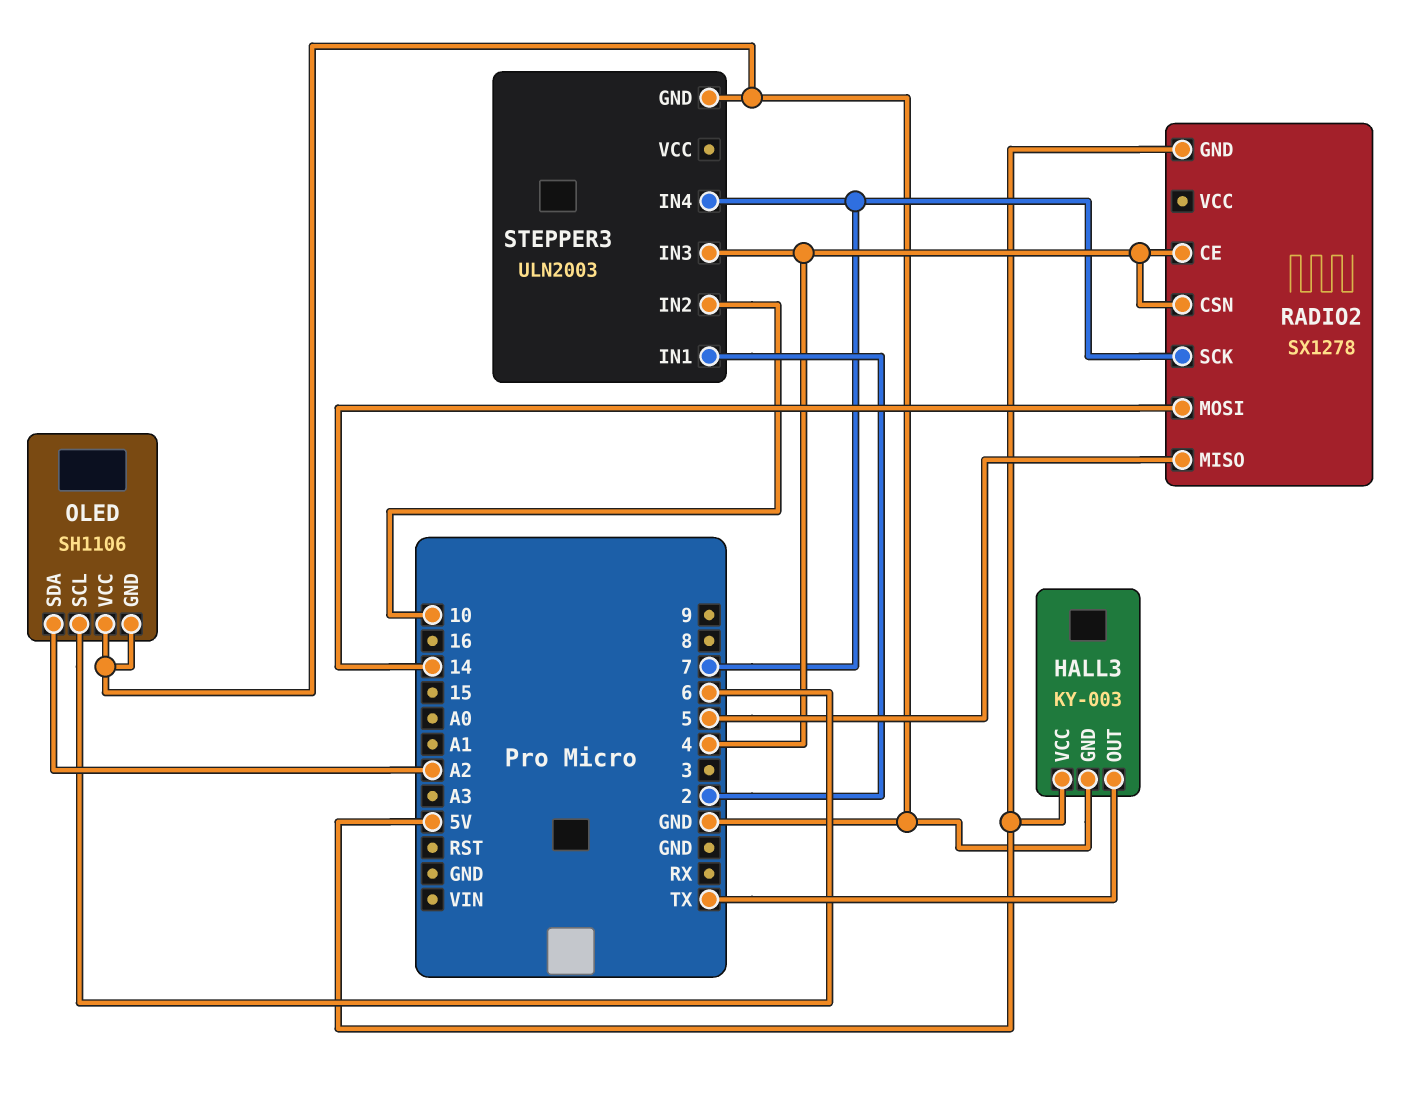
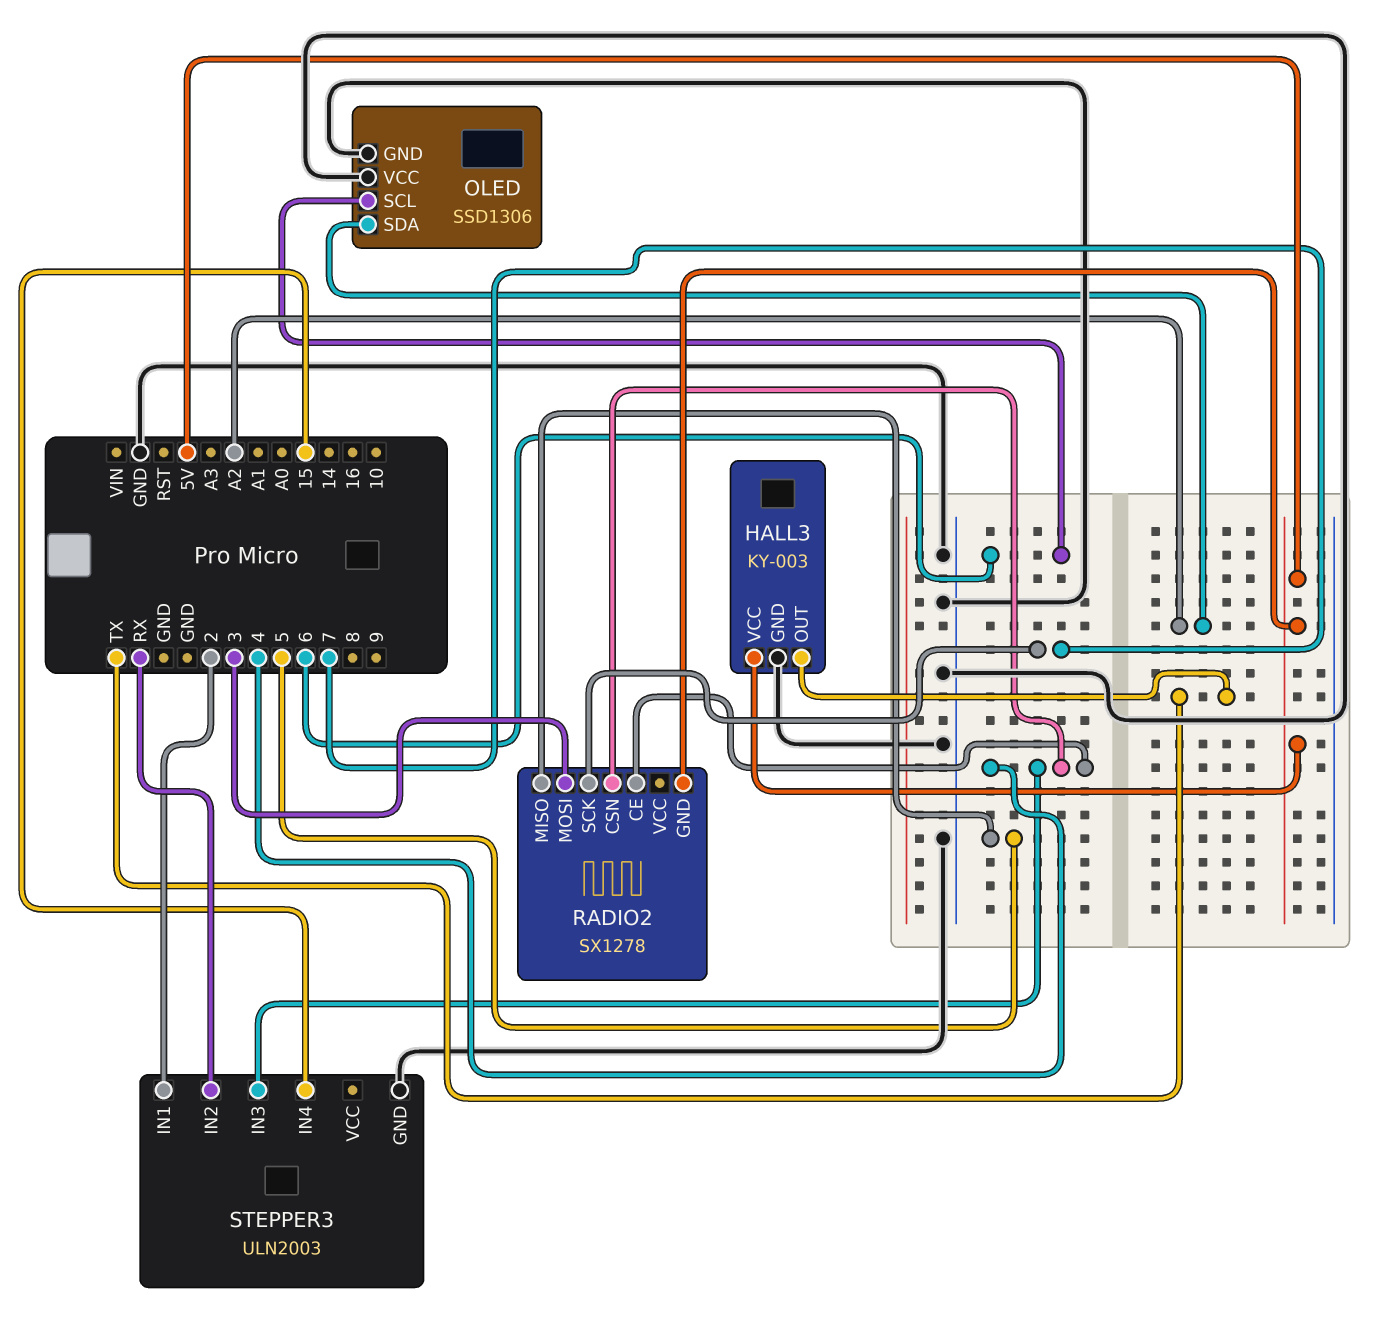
OLED: SH1106 -> SSD1306
RADIO2 pin MOSI: 14 -> 3
STEPPER3 pin IN2: 10 -> RX
STEPPER3 pin IN4: 7 -> 15

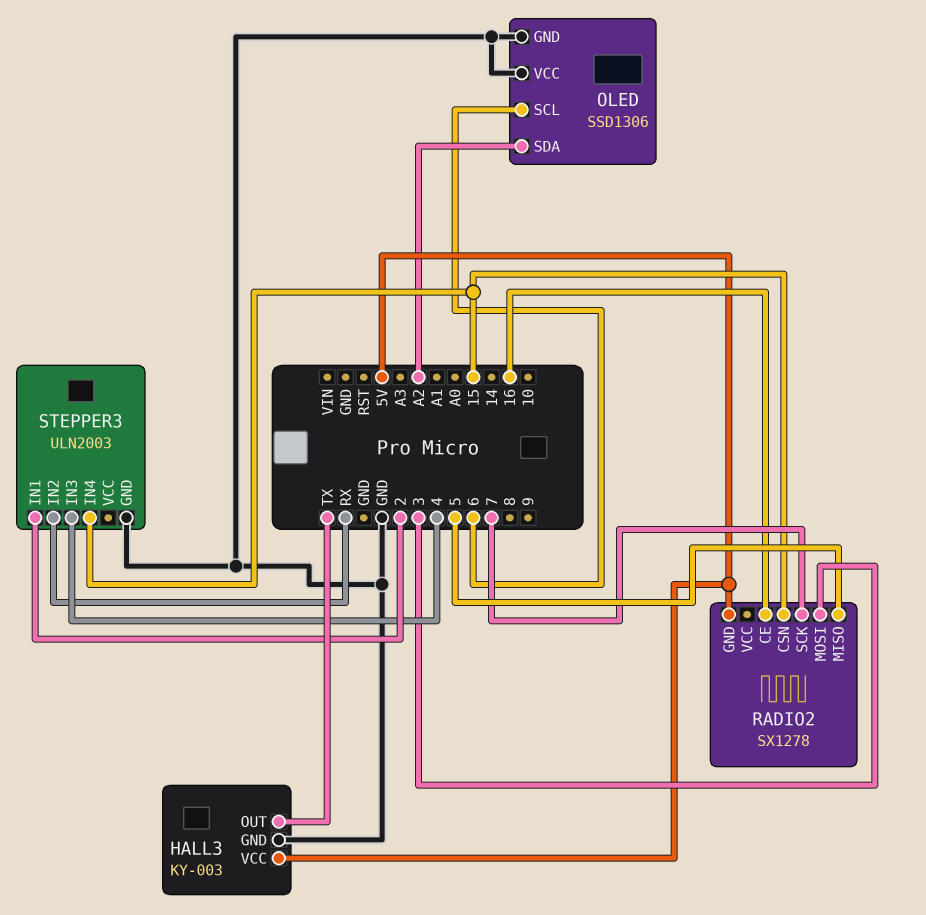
RADIO2 pin CE: 4 -> 16
RADIO2 pin CSN: 4 -> 15

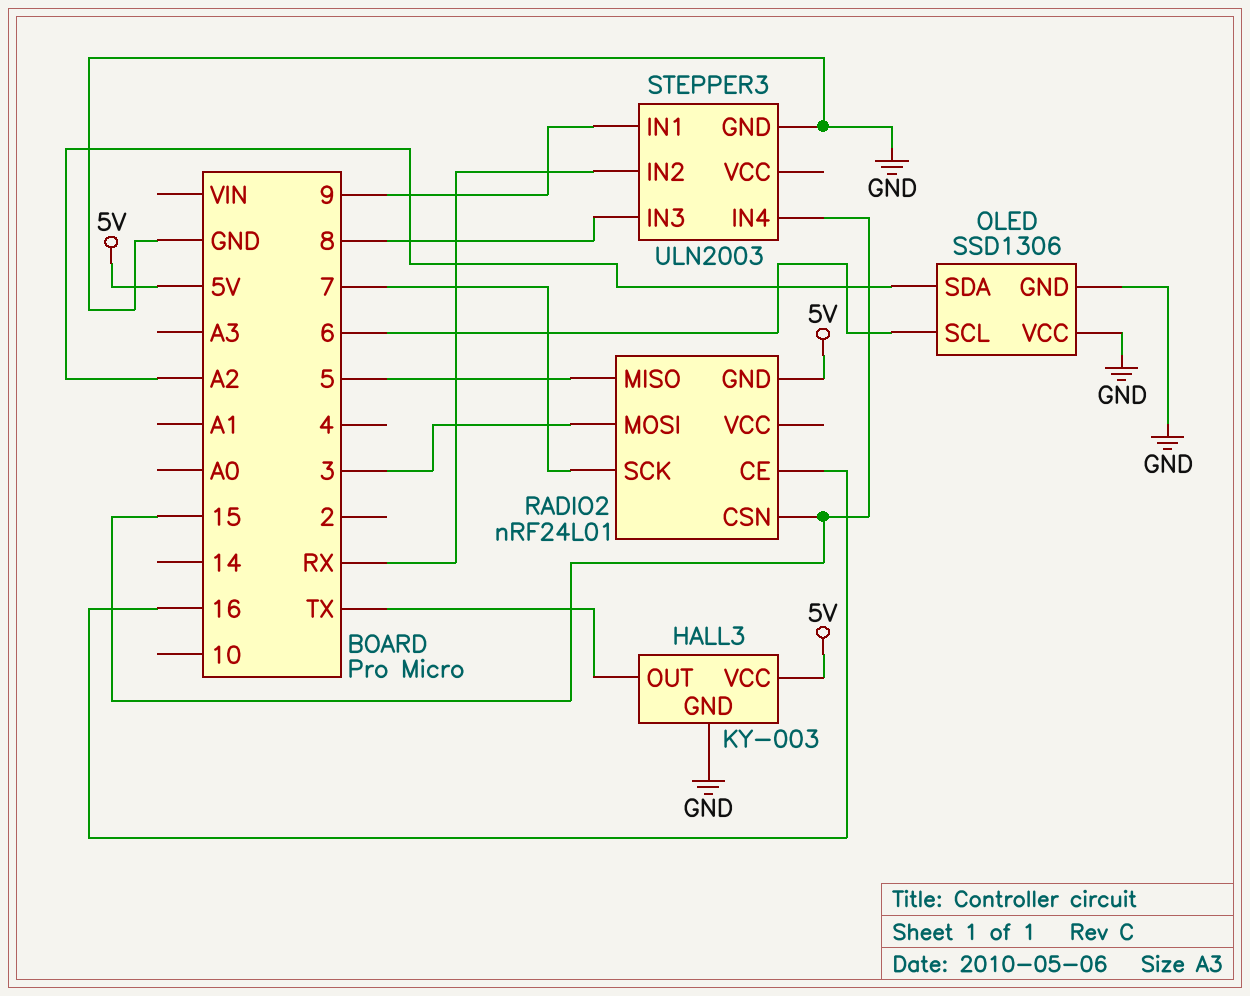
RADIO2: SX1278 -> nRF24L01
STEPPER3 pin IN1: 2 -> 9
STEPPER3 pin IN3: 4 -> 8

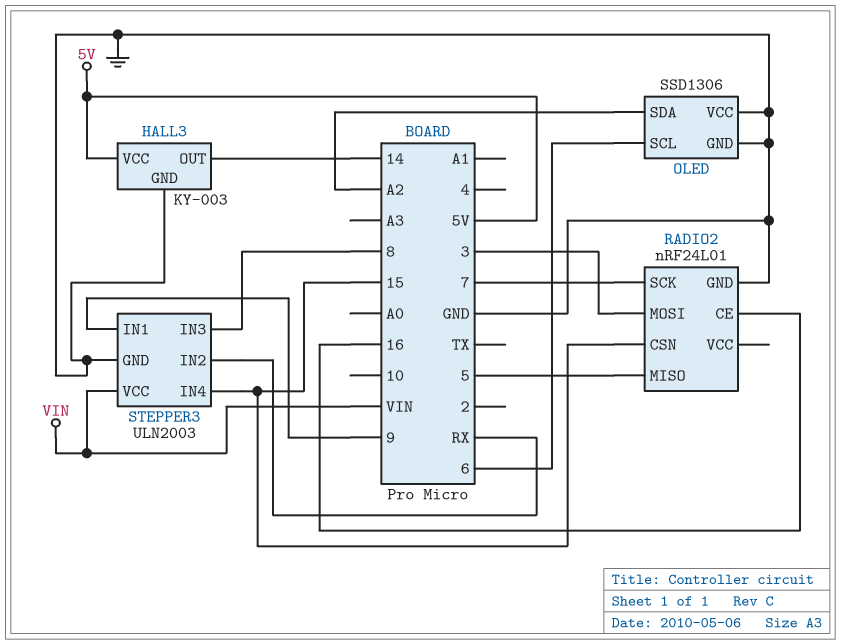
HALL3 pin OUT: TX -> 14
RADIO2 pin GND: 5V -> GND
STEPPER3 pin VCC: none -> VIN

